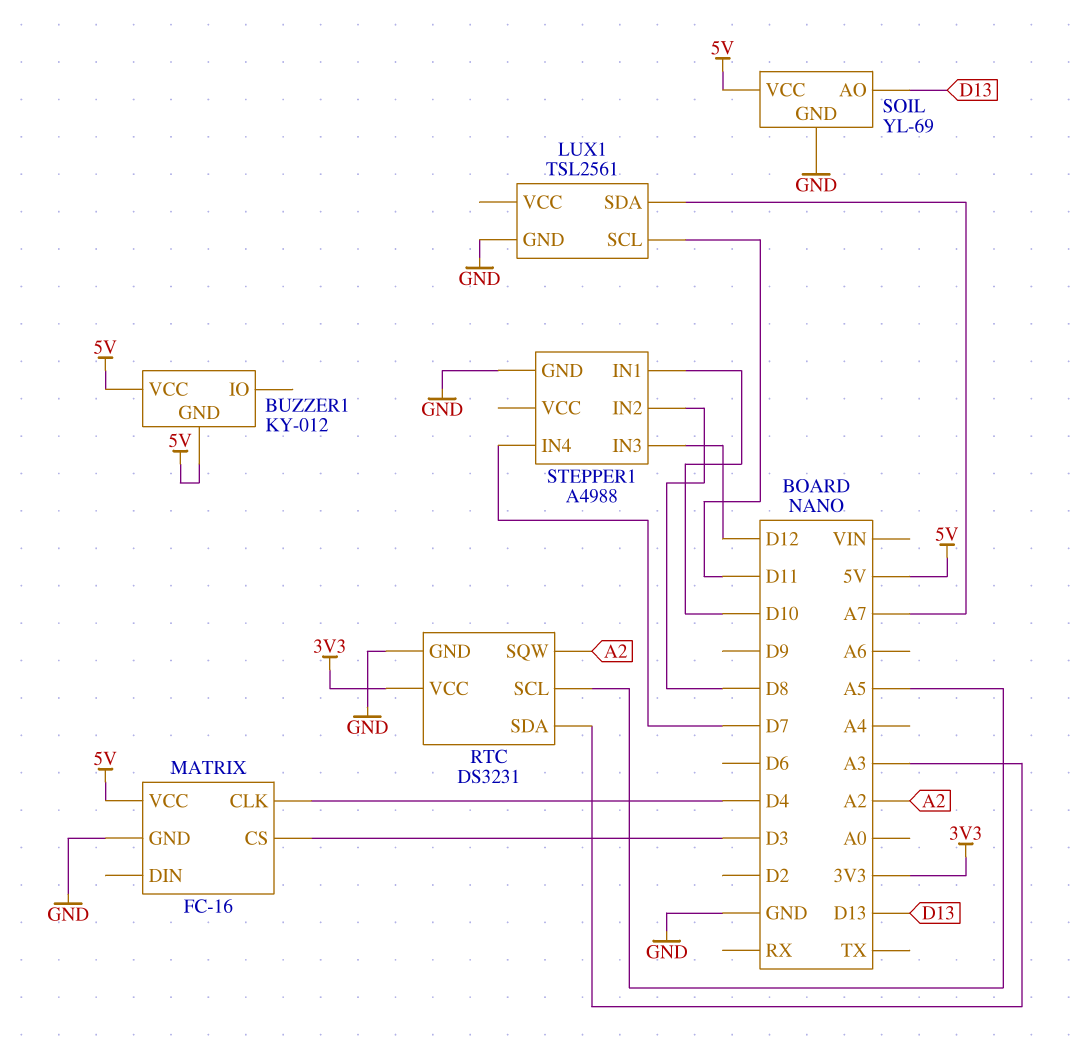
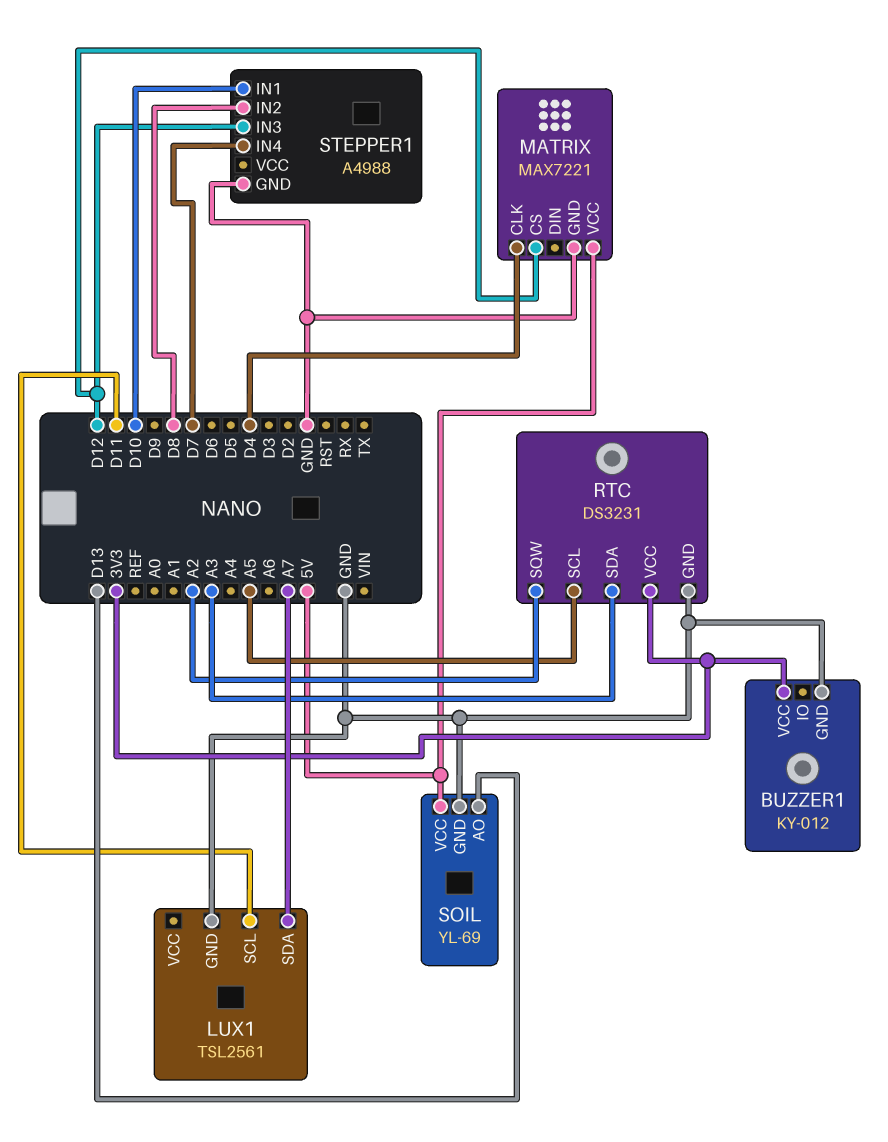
BUZZER1 pin GND: 5V -> GND
BUZZER1 pin VCC: 5V -> 3V3
MATRIX: FC-16 -> MAX7221
MATRIX pin CS: D3 -> D12

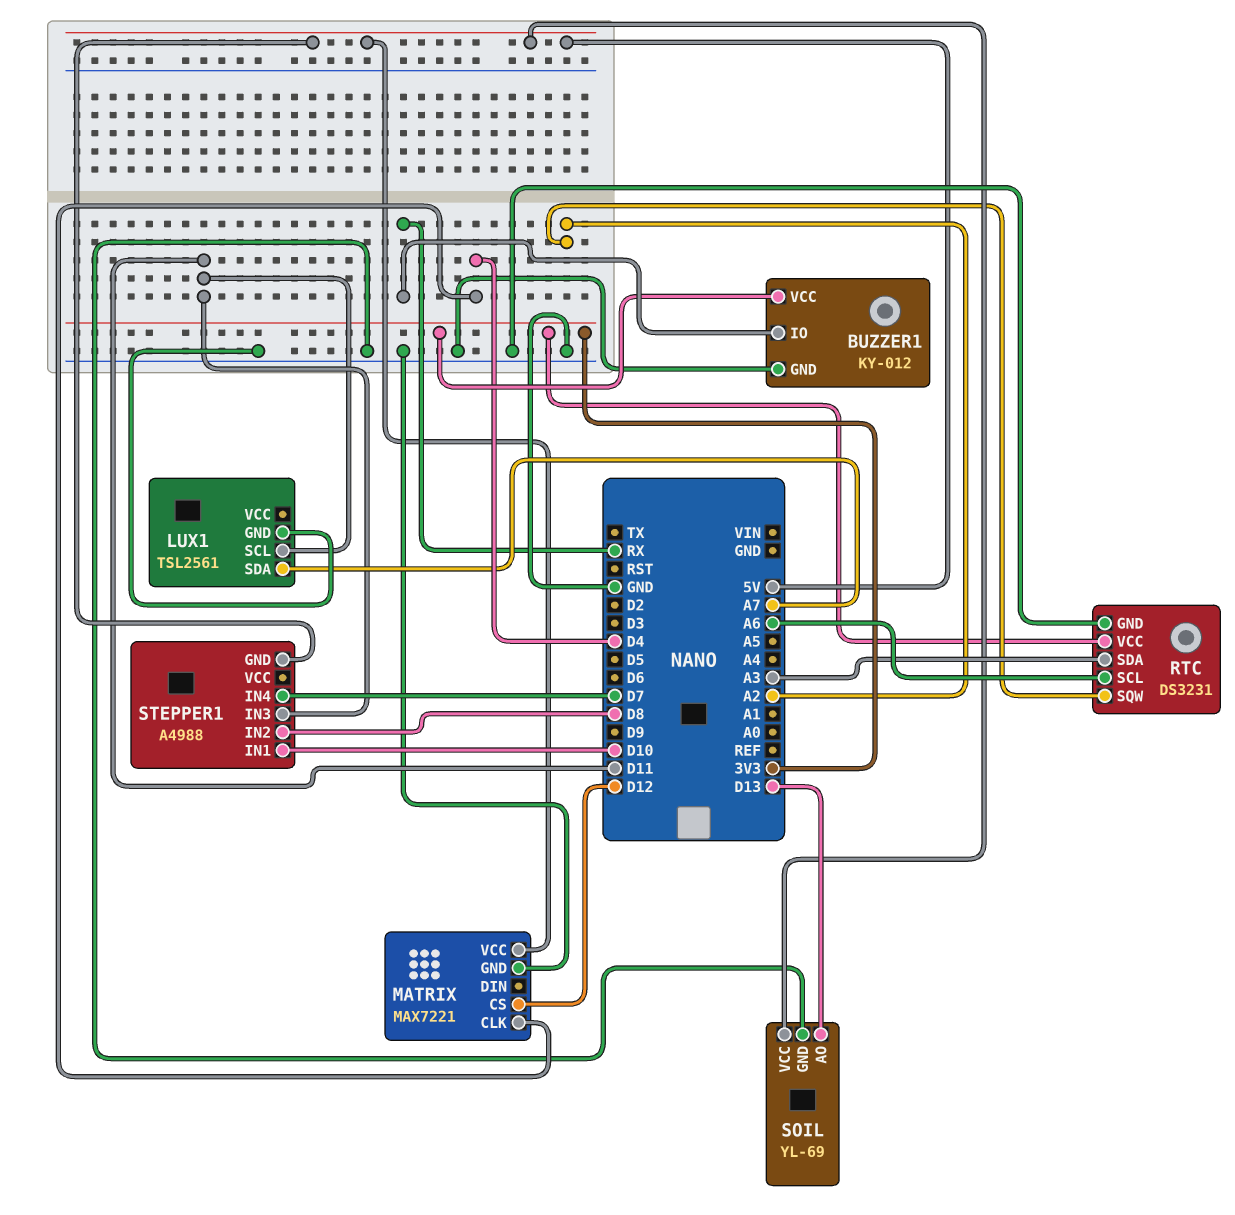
BUZZER1 pin IO: none -> RX
RTC pin SCL: A5 -> A6
STEPPER1 pin GND: GND -> 5V
STEPPER1 pin IN3: D12 -> D11

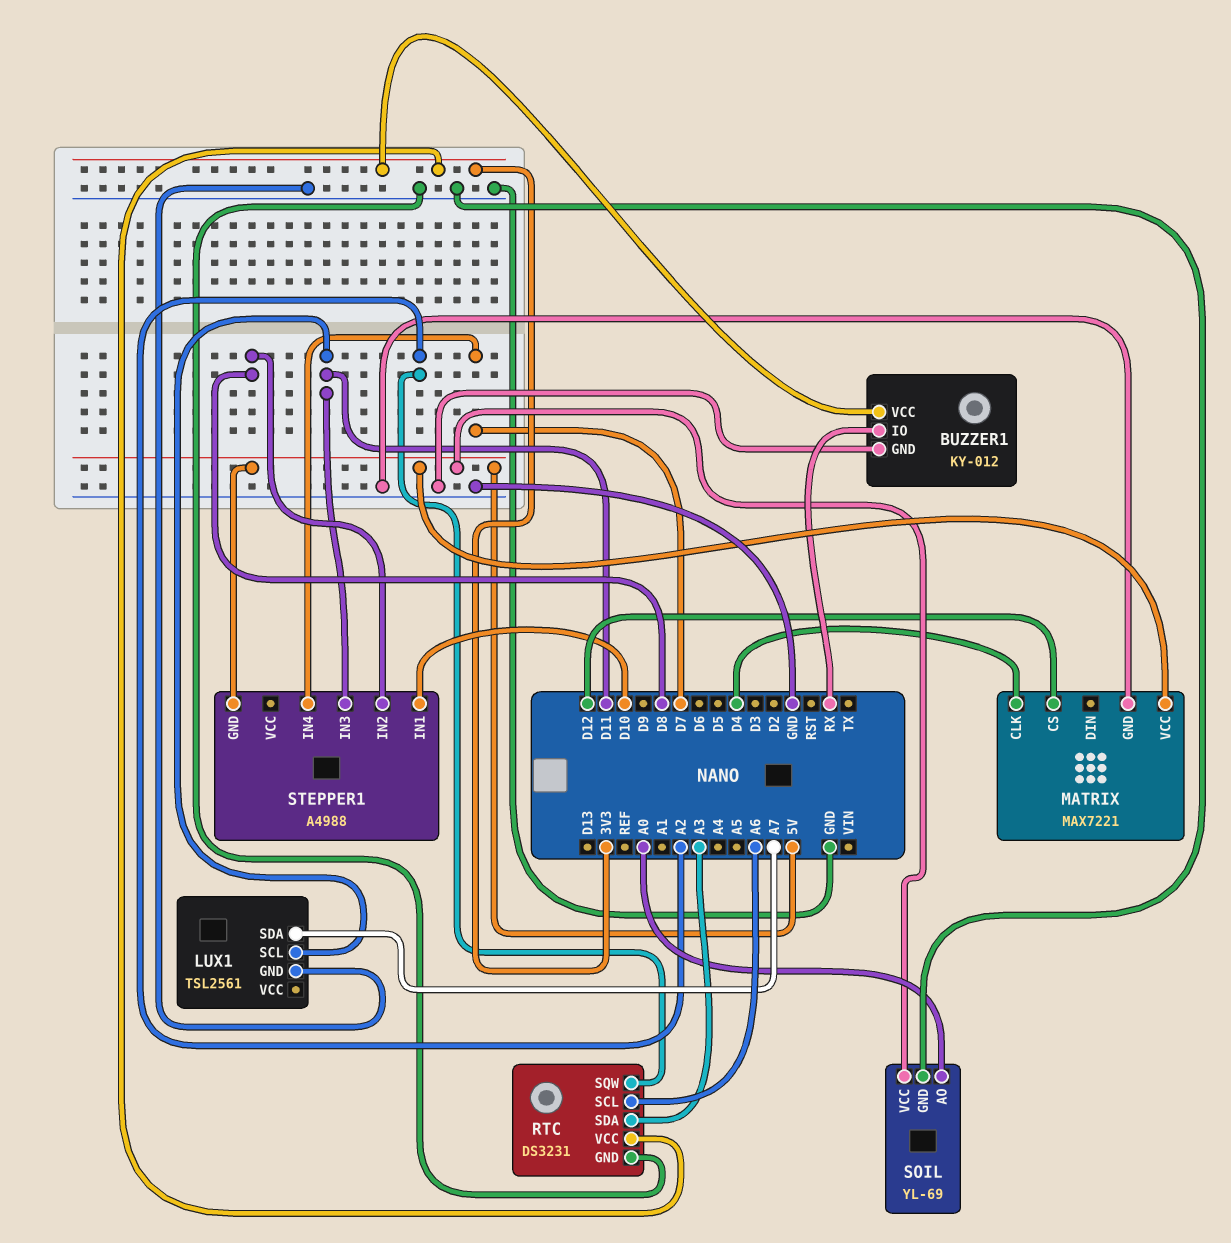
SOIL pin AO: D13 -> A0

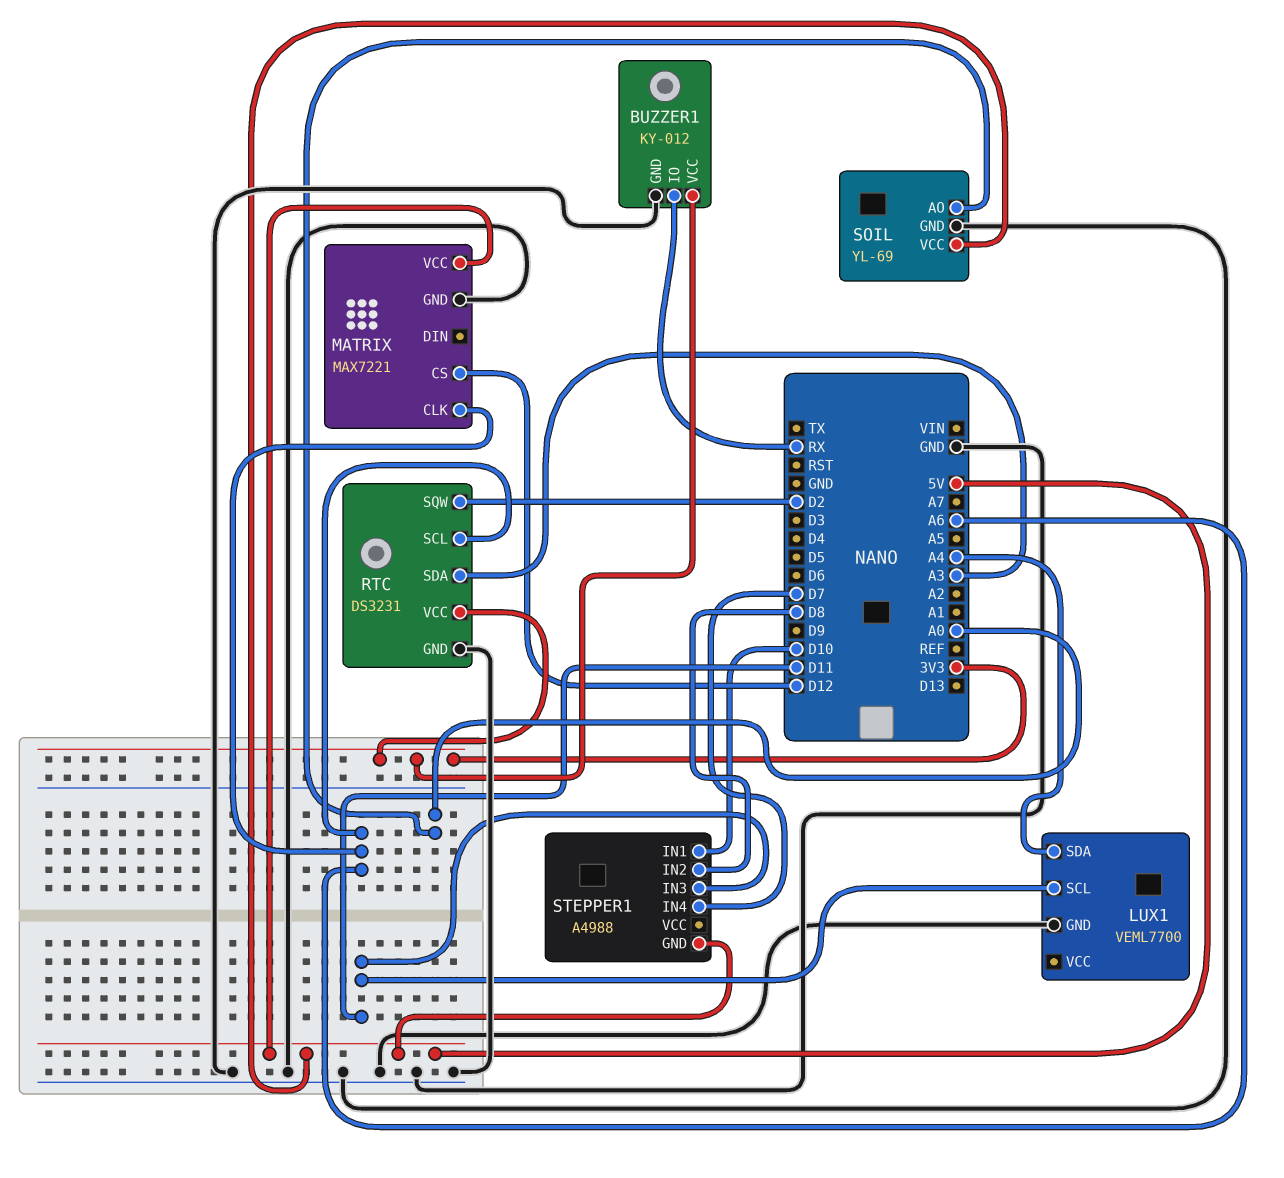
LUX1: TSL2561 -> VEML7700
LUX1 pin SDA: A7 -> A4
MATRIX pin CLK: D4 -> A6
RTC pin SQW: A2 -> D2

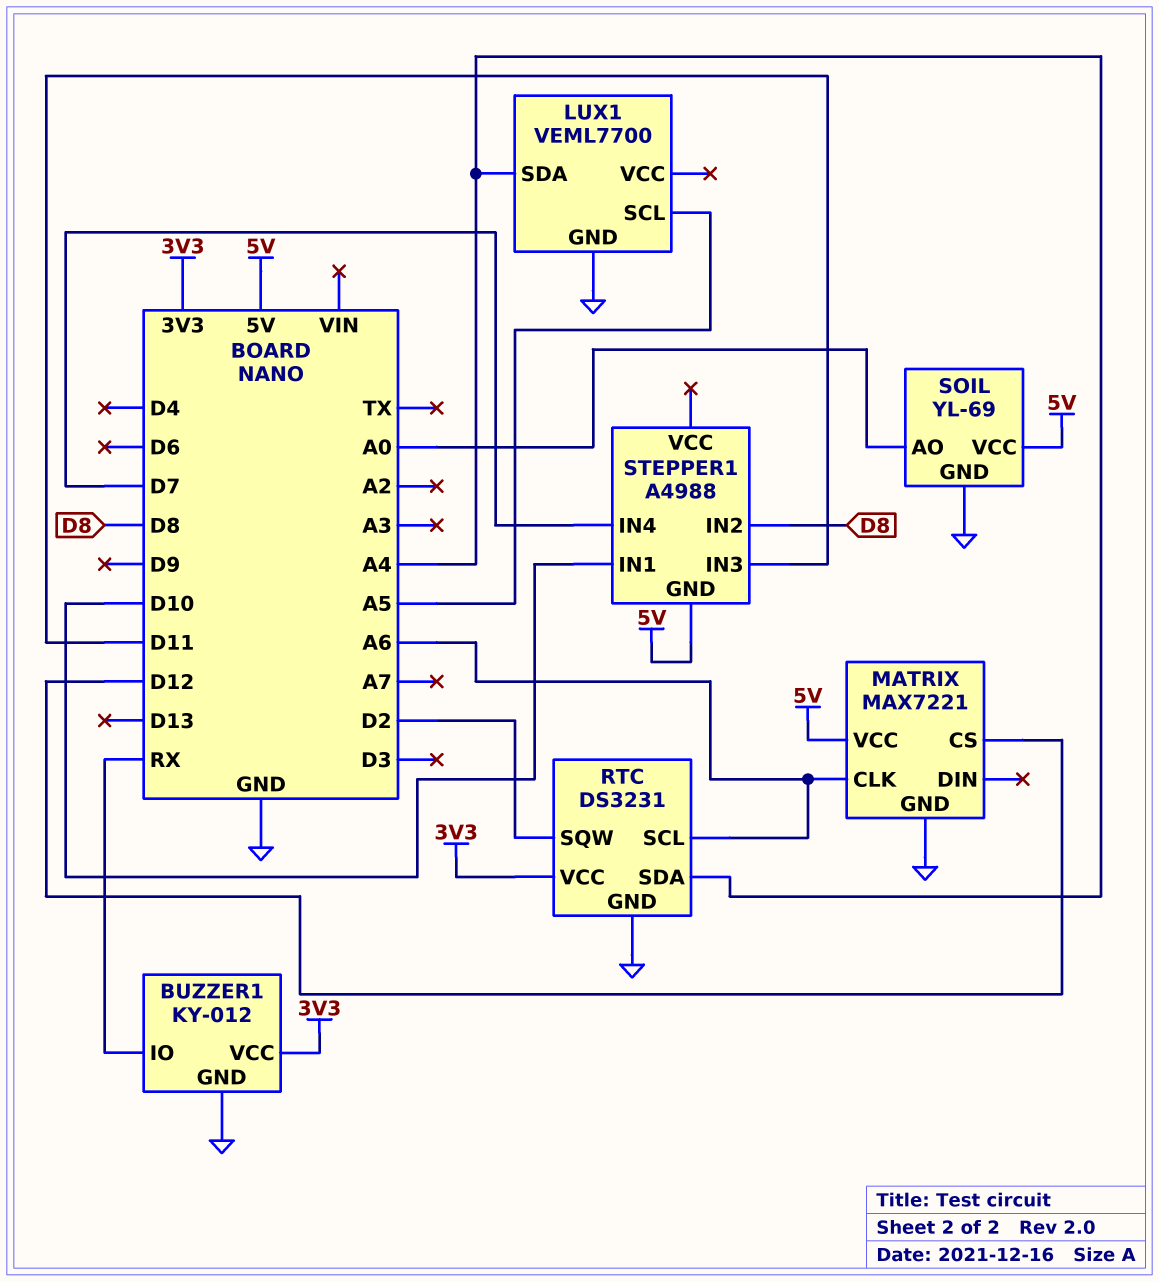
LUX1 pin SCL: D11 -> A5
RTC pin SDA: A3 -> A4

